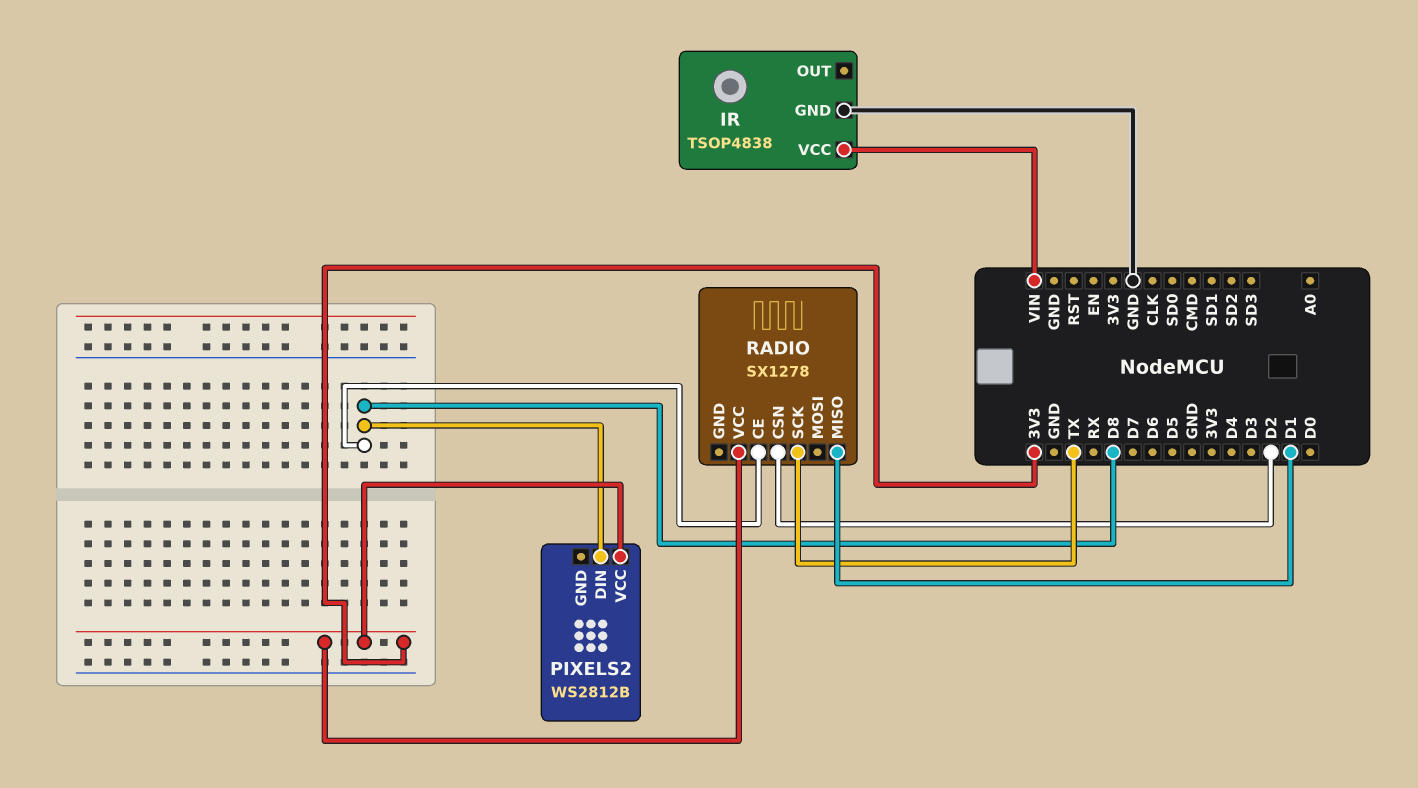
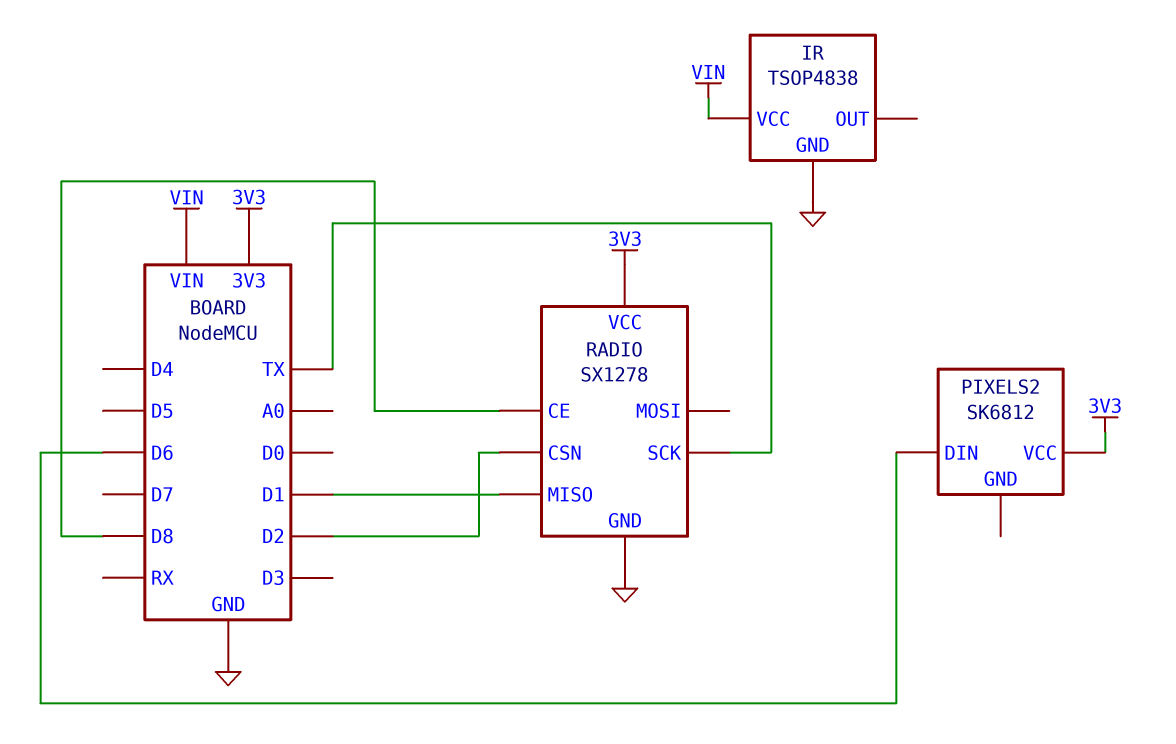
PIXELS2: WS2812B -> SK6812
PIXELS2 pin DIN: D8 -> D6
RADIO pin GND: none -> GND

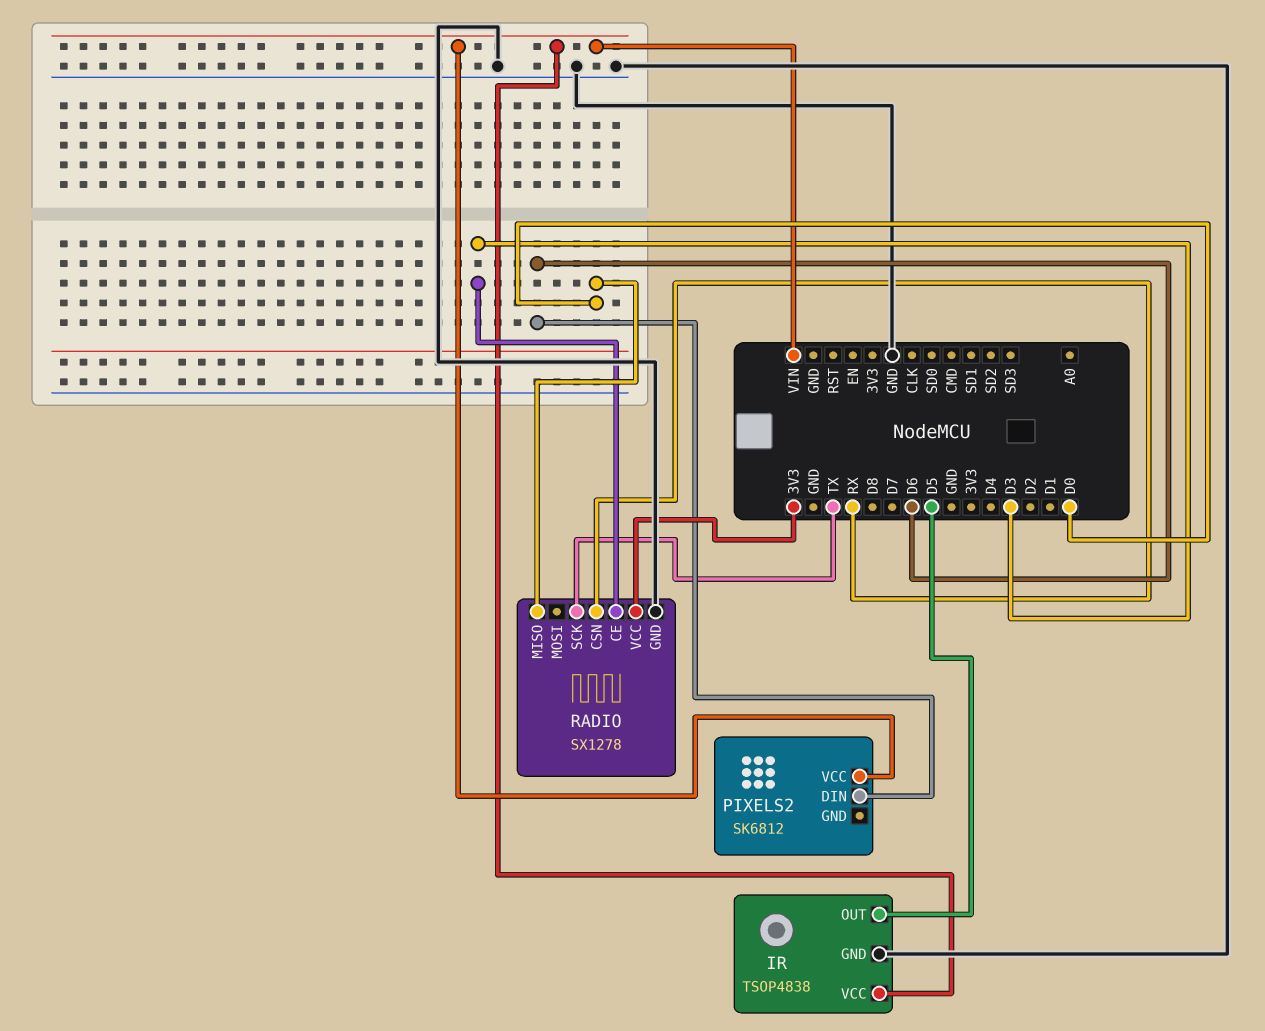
IR pin OUT: none -> D5
PIXELS2 pin VCC: 3V3 -> VIN
RADIO pin CE: D8 -> D3
RADIO pin CSN: D2 -> RX
RADIO pin MISO: D1 -> D0

